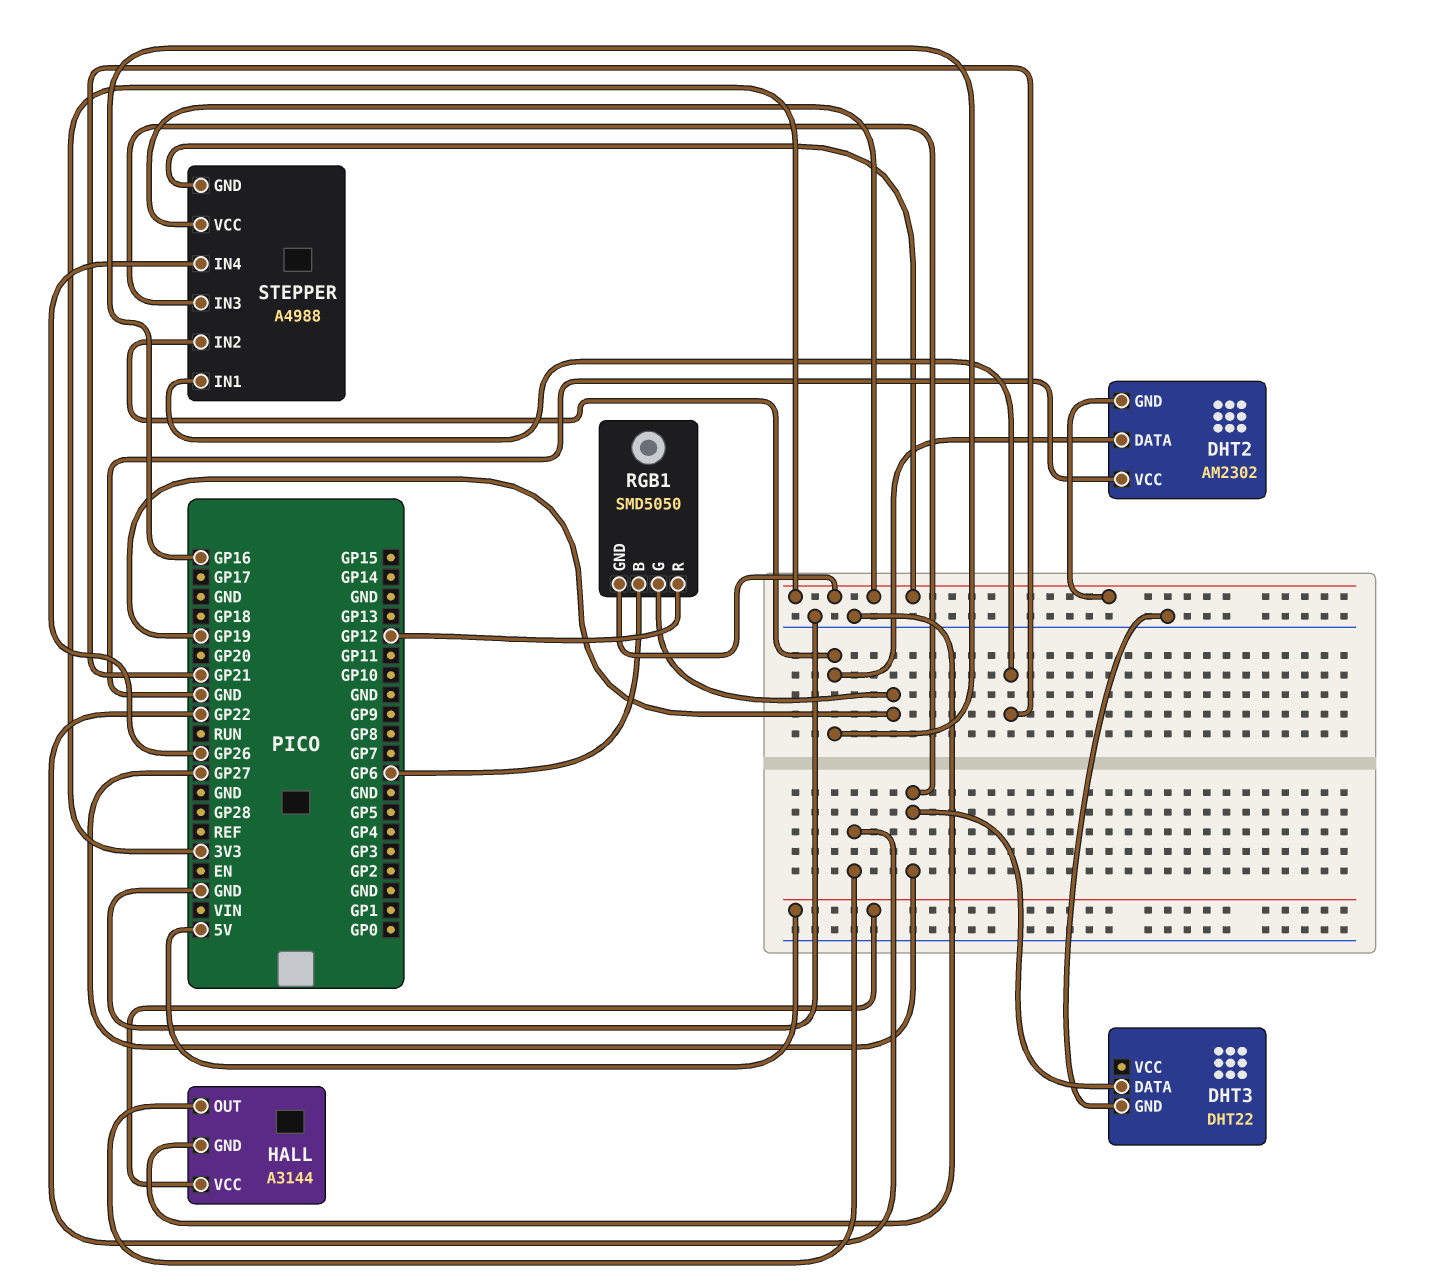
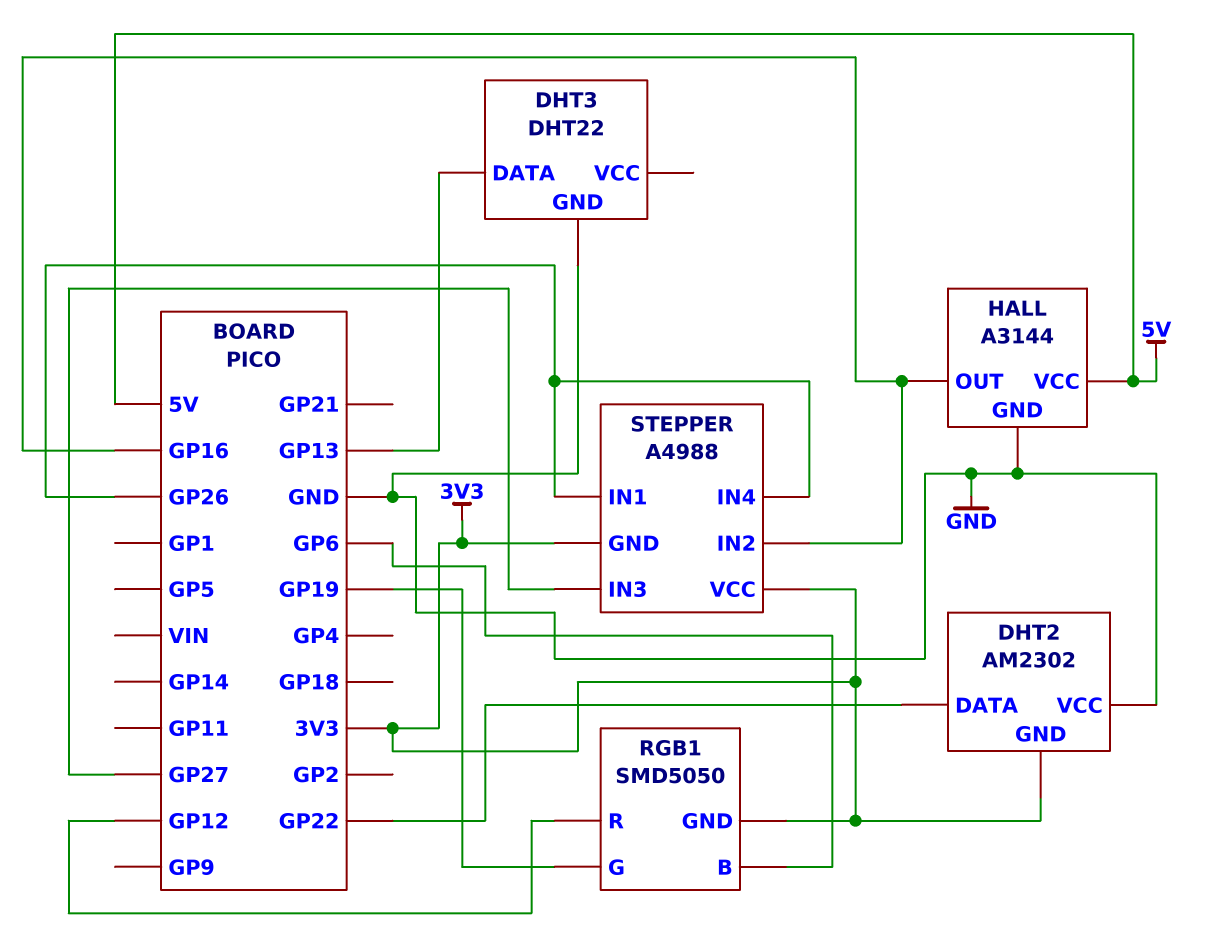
DHT2 pin DATA: GP16 -> GP22
DHT3 pin DATA: GP27 -> GP13
HALL pin OUT: GP22 -> GP16
STEPPER pin IN1: GP21 -> GP26

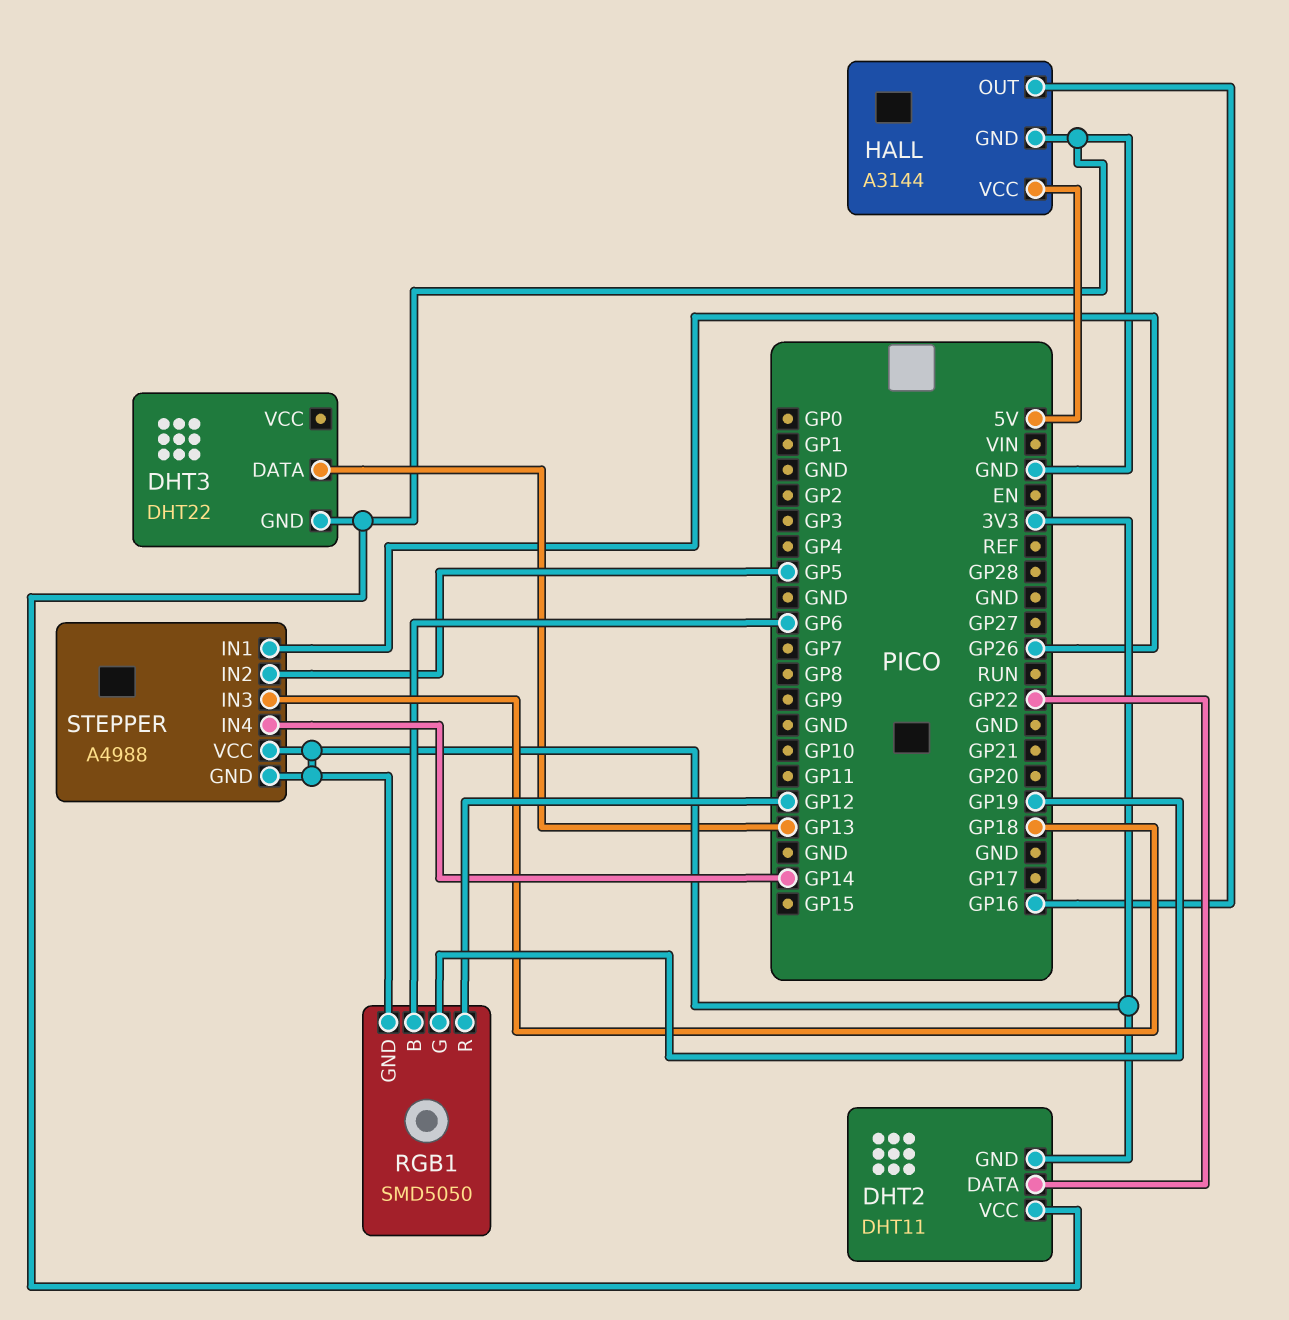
DHT2: AM2302 -> DHT11
STEPPER pin IN2: GP16 -> GP5
STEPPER pin IN3: GP27 -> GP18
STEPPER pin IN4: GP26 -> GP14

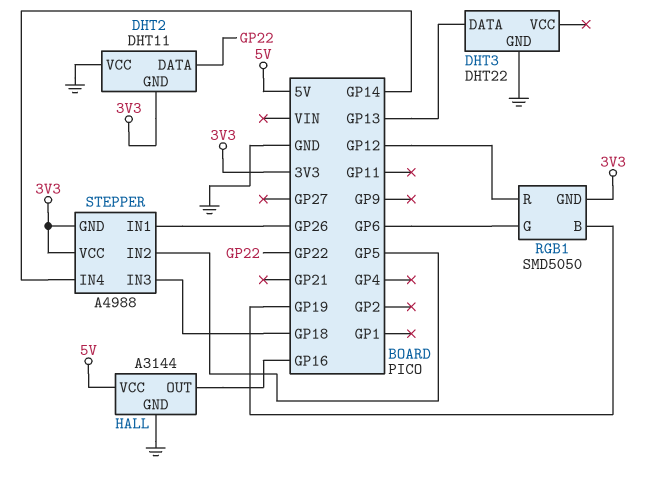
RGB1 pin B: GP6 -> GP19
RGB1 pin G: GP19 -> GP6

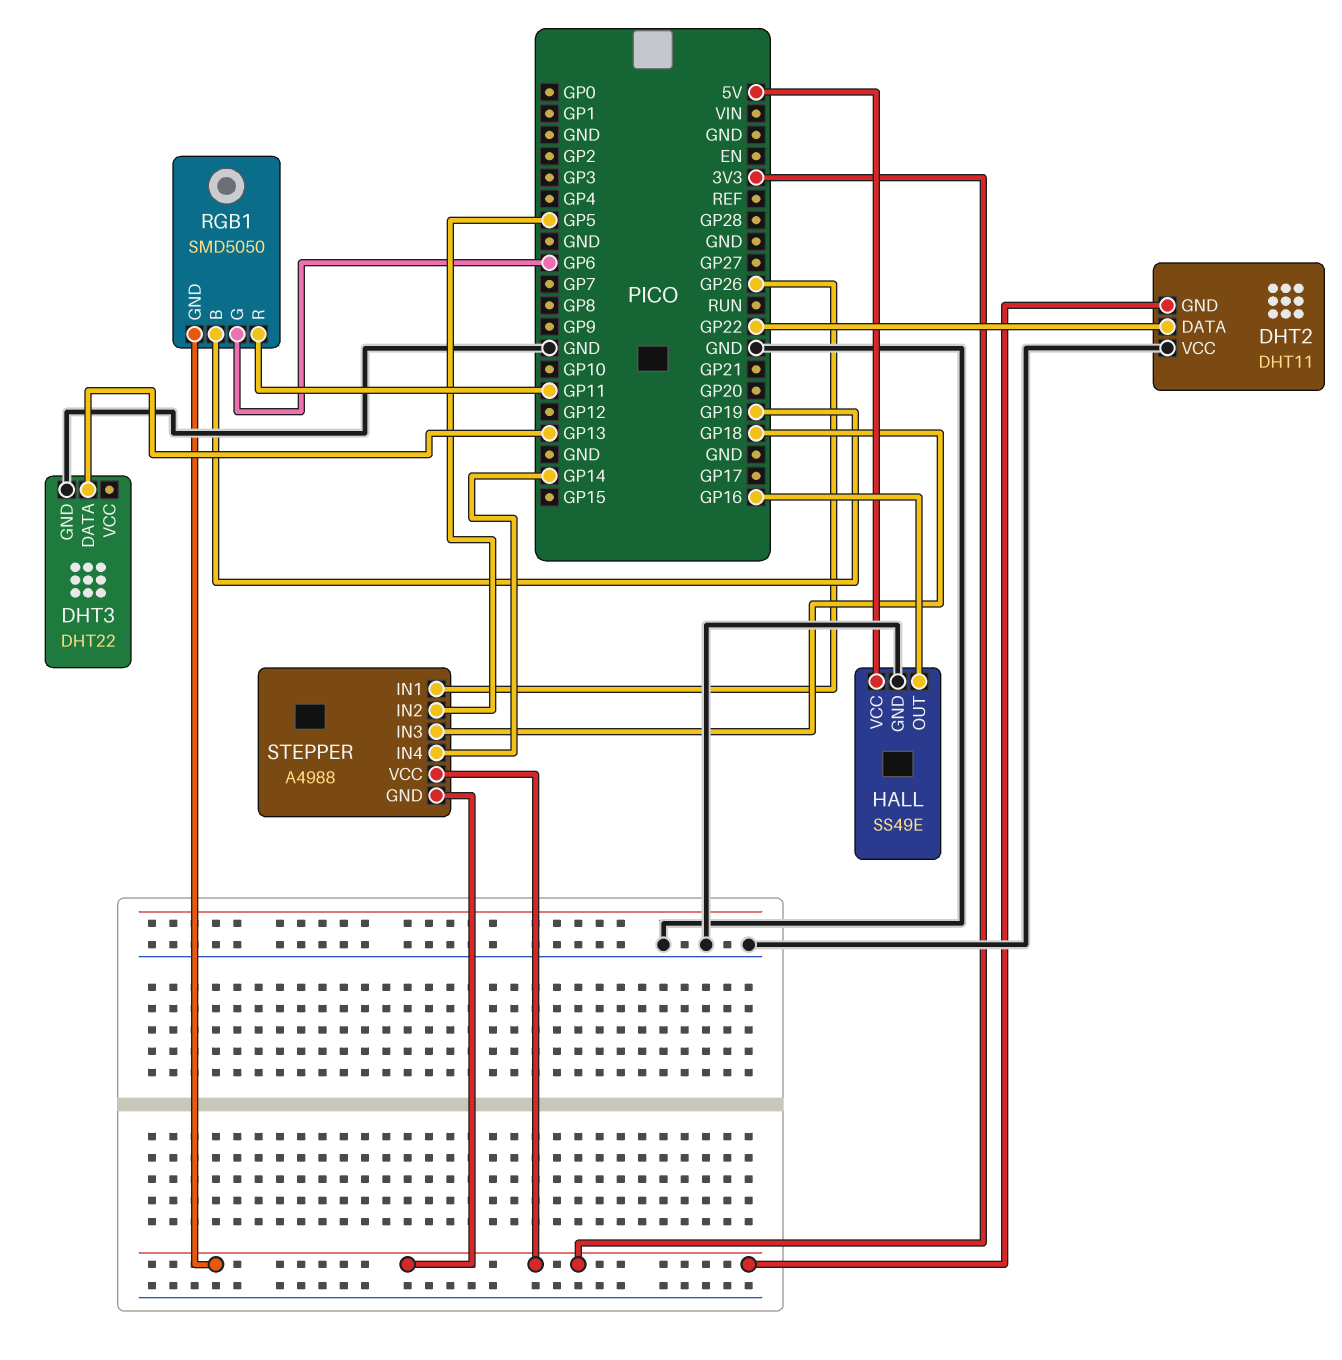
HALL: A3144 -> SS49E
RGB1 pin R: GP12 -> GP11

